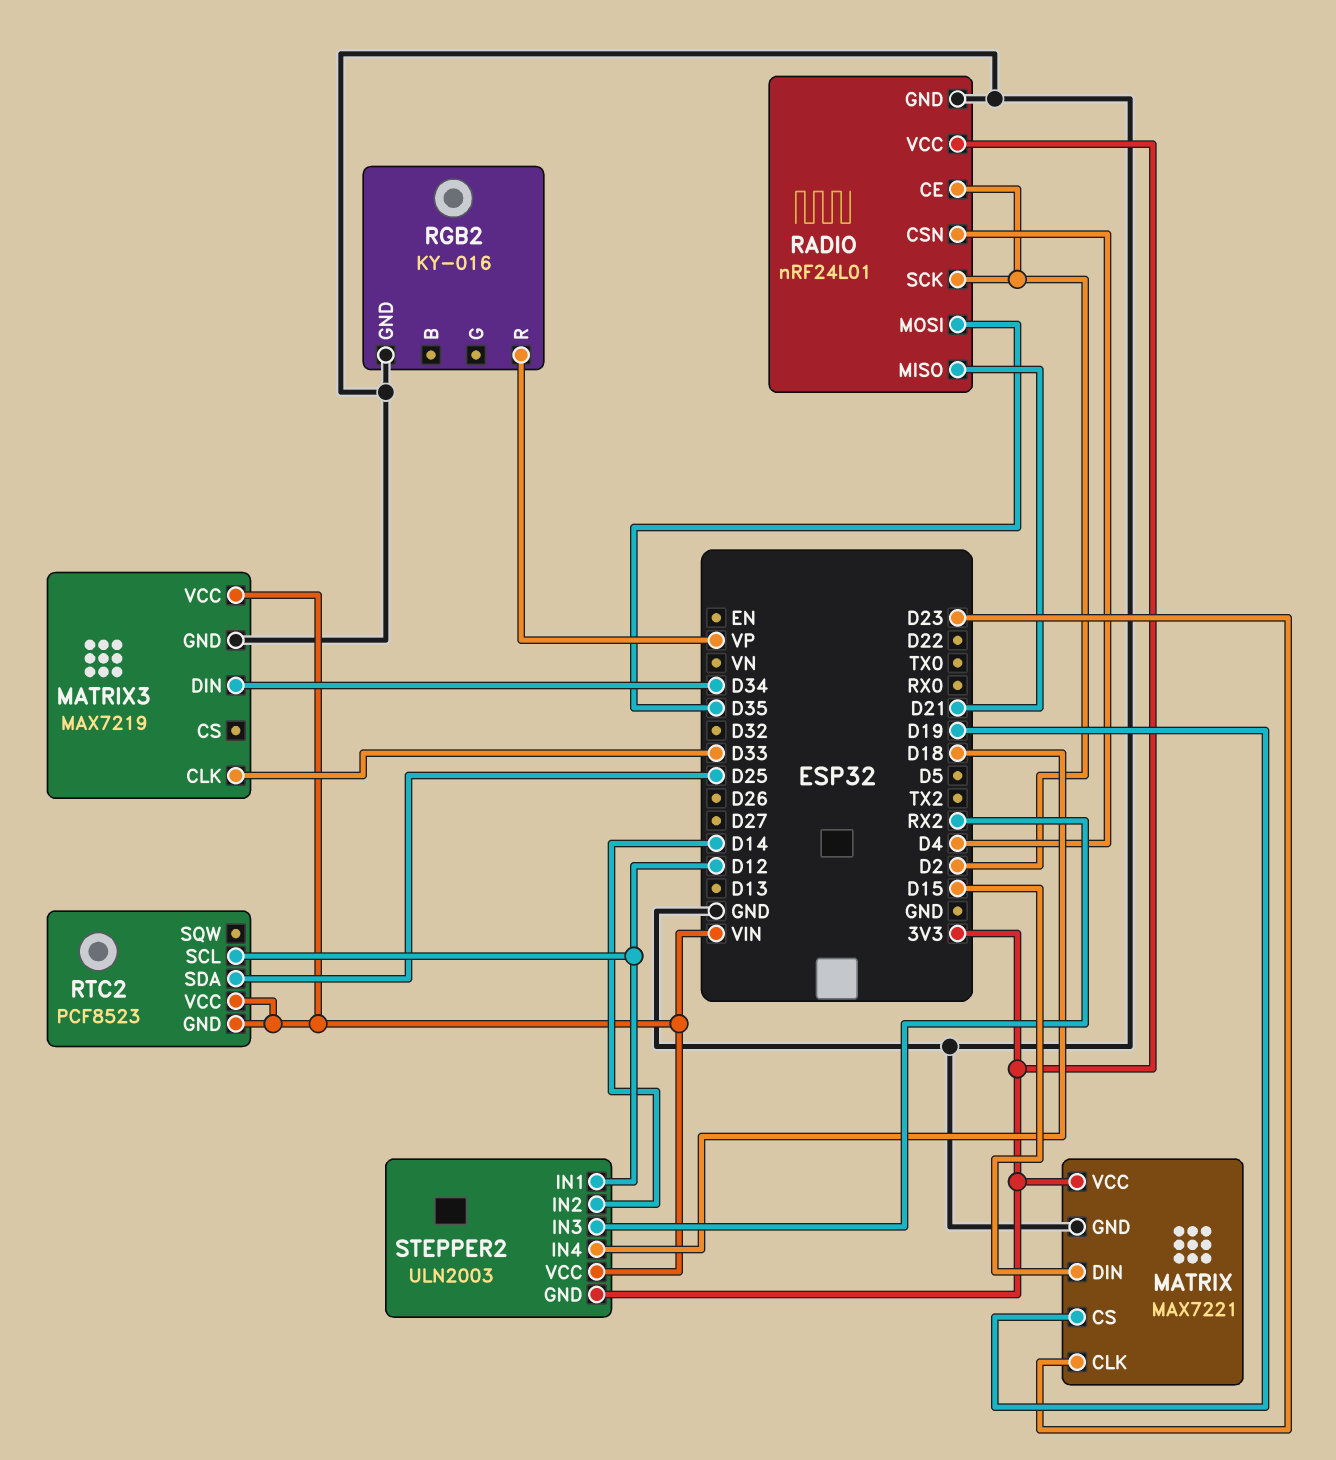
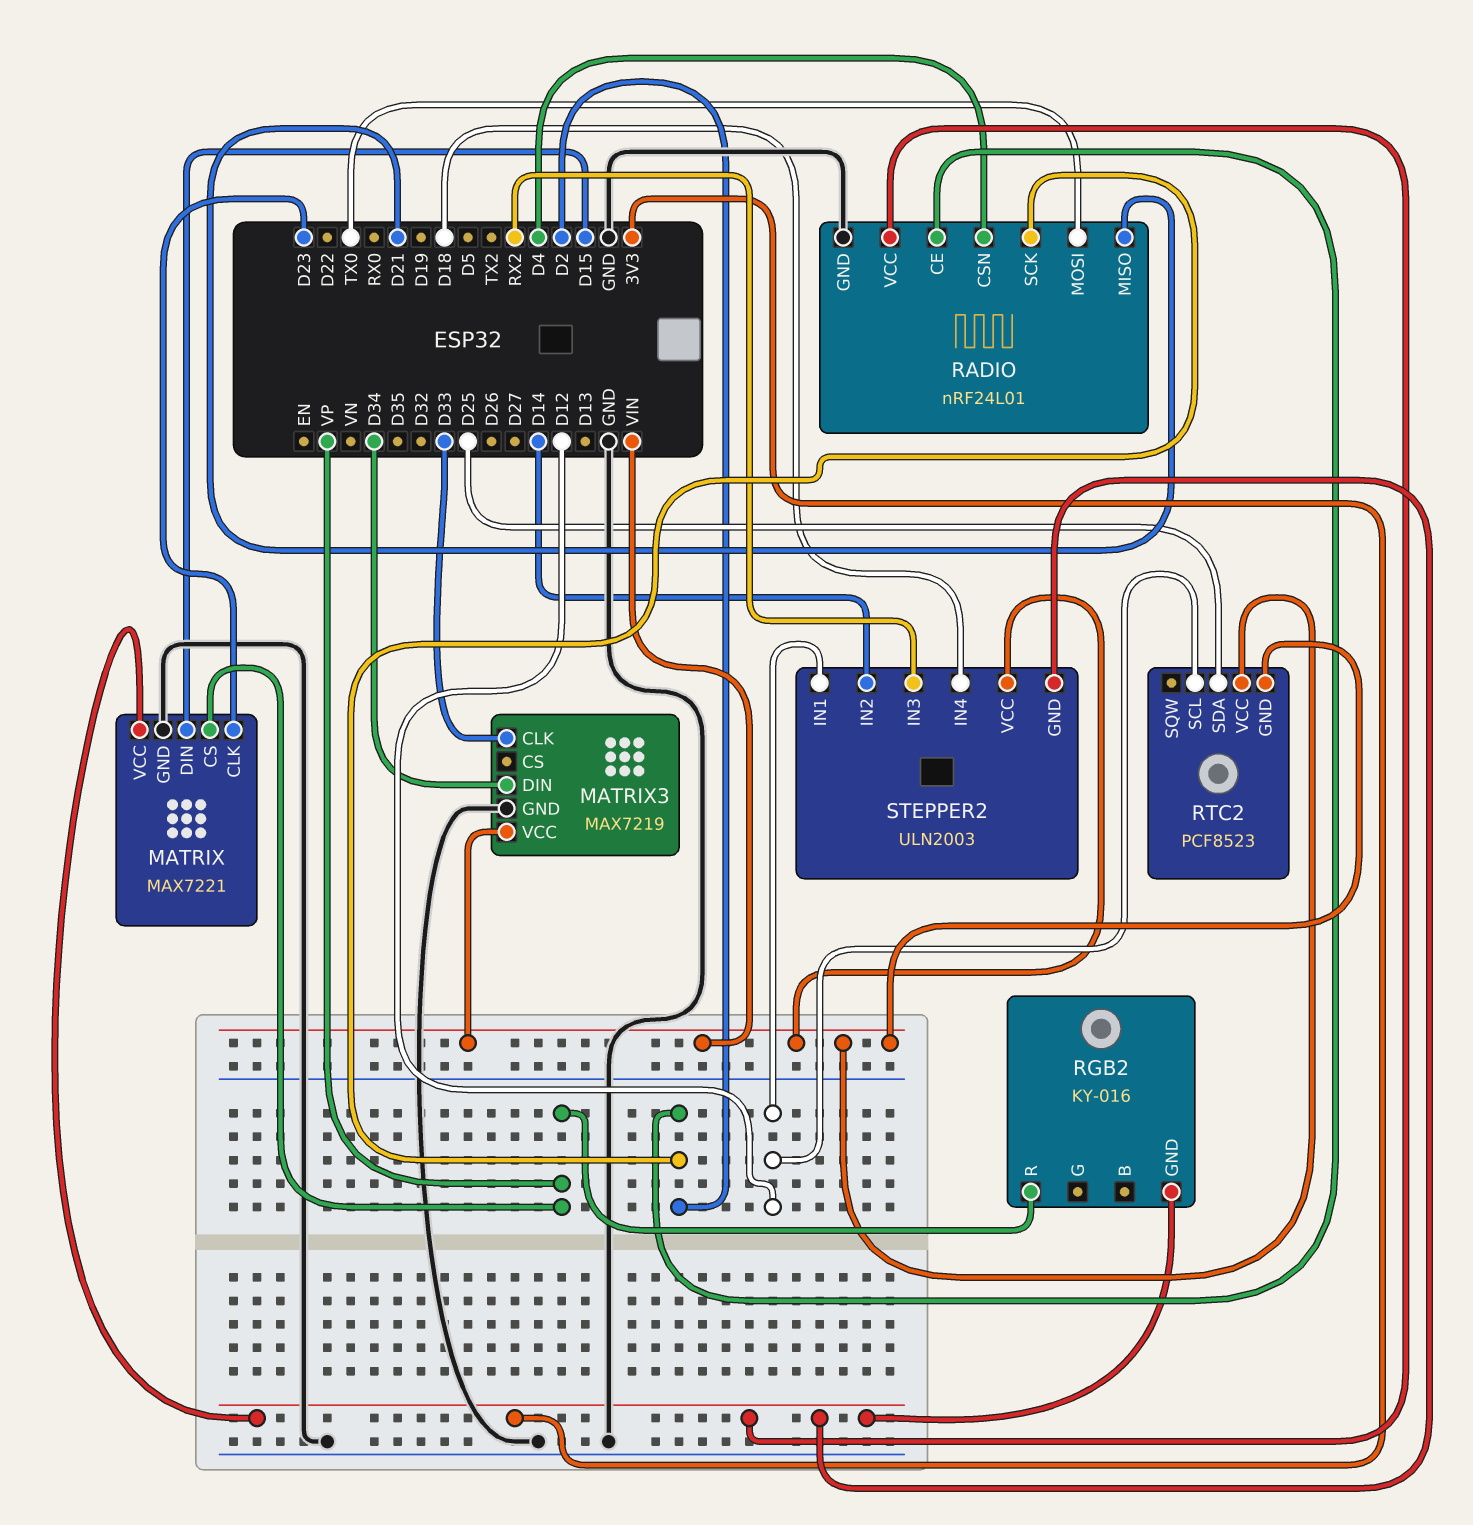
MATRIX pin CS: D19 -> VP
RADIO pin MOSI: D35 -> TX0
RGB2 pin GND: GND -> 3V3

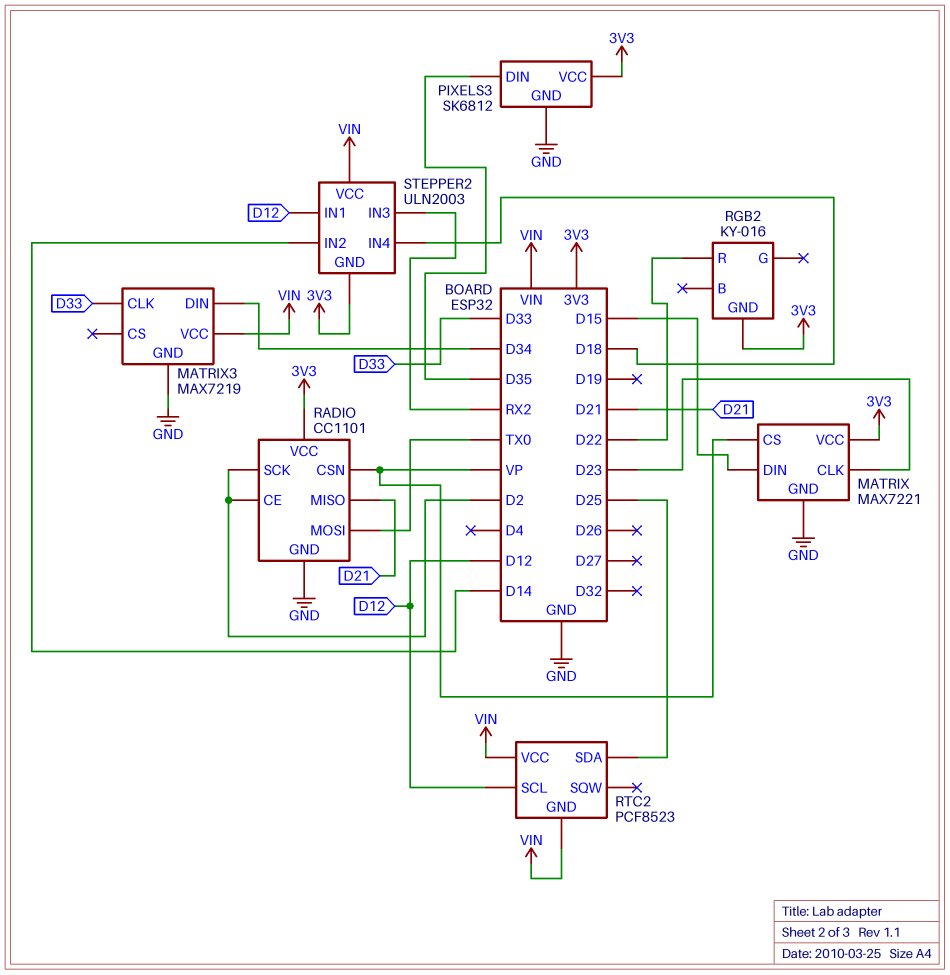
PIXELS3: none -> SK6812
PIXELS3 pin DIN: none -> D35
PIXELS3 pin GND: none -> GND
PIXELS3 pin VCC: none -> 3V3
RADIO: nRF24L01 -> CC1101
RADIO pin CSN: D4 -> VP
RGB2 pin R: VP -> D22

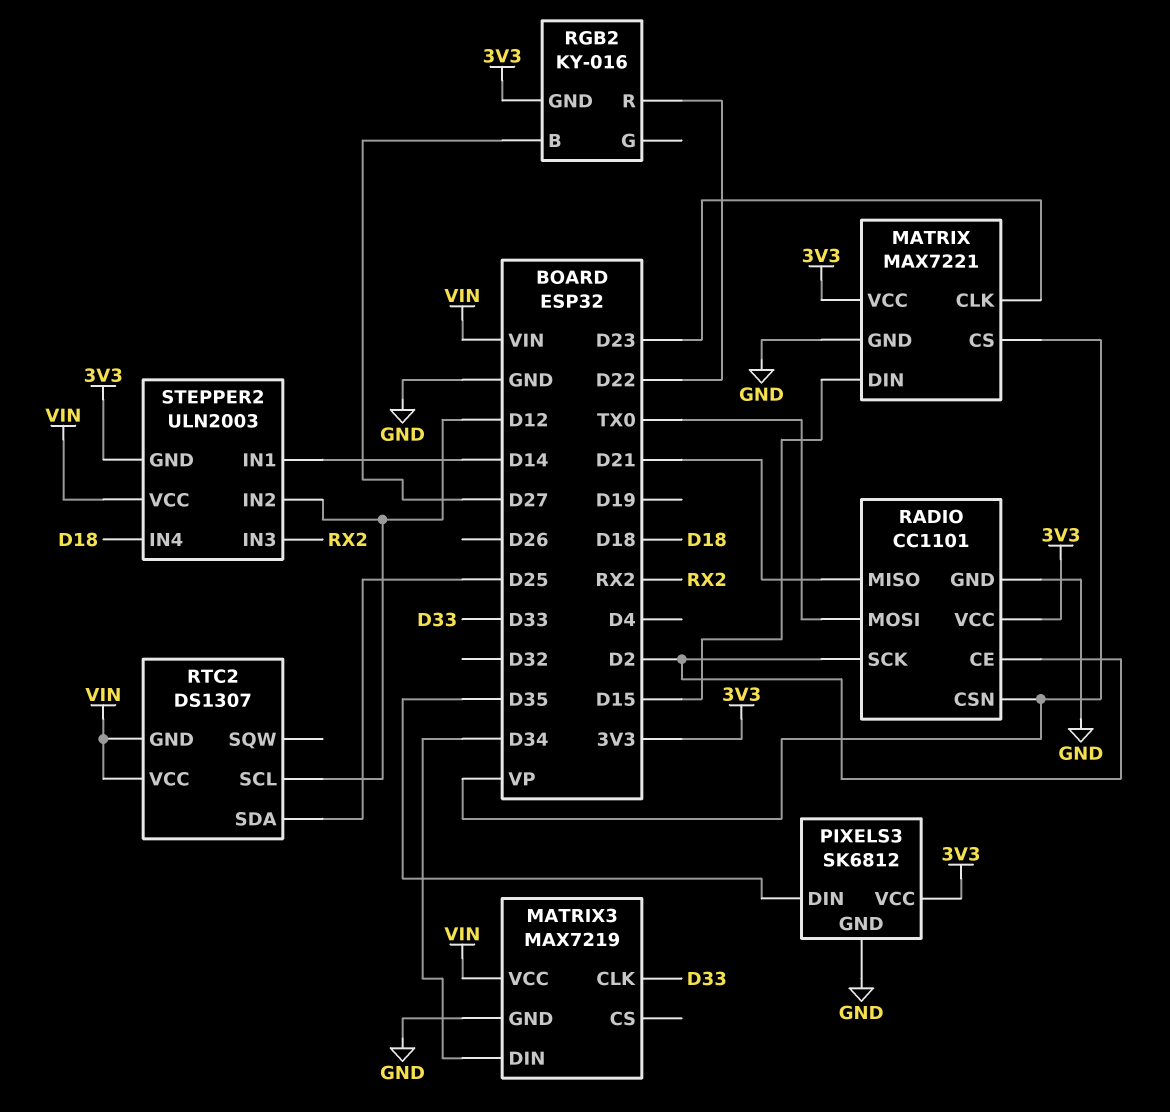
RGB2 pin B: none -> D27
RTC2: PCF8523 -> DS1307
STEPPER2 pin IN1: D12 -> D14
STEPPER2 pin IN2: D14 -> D12

